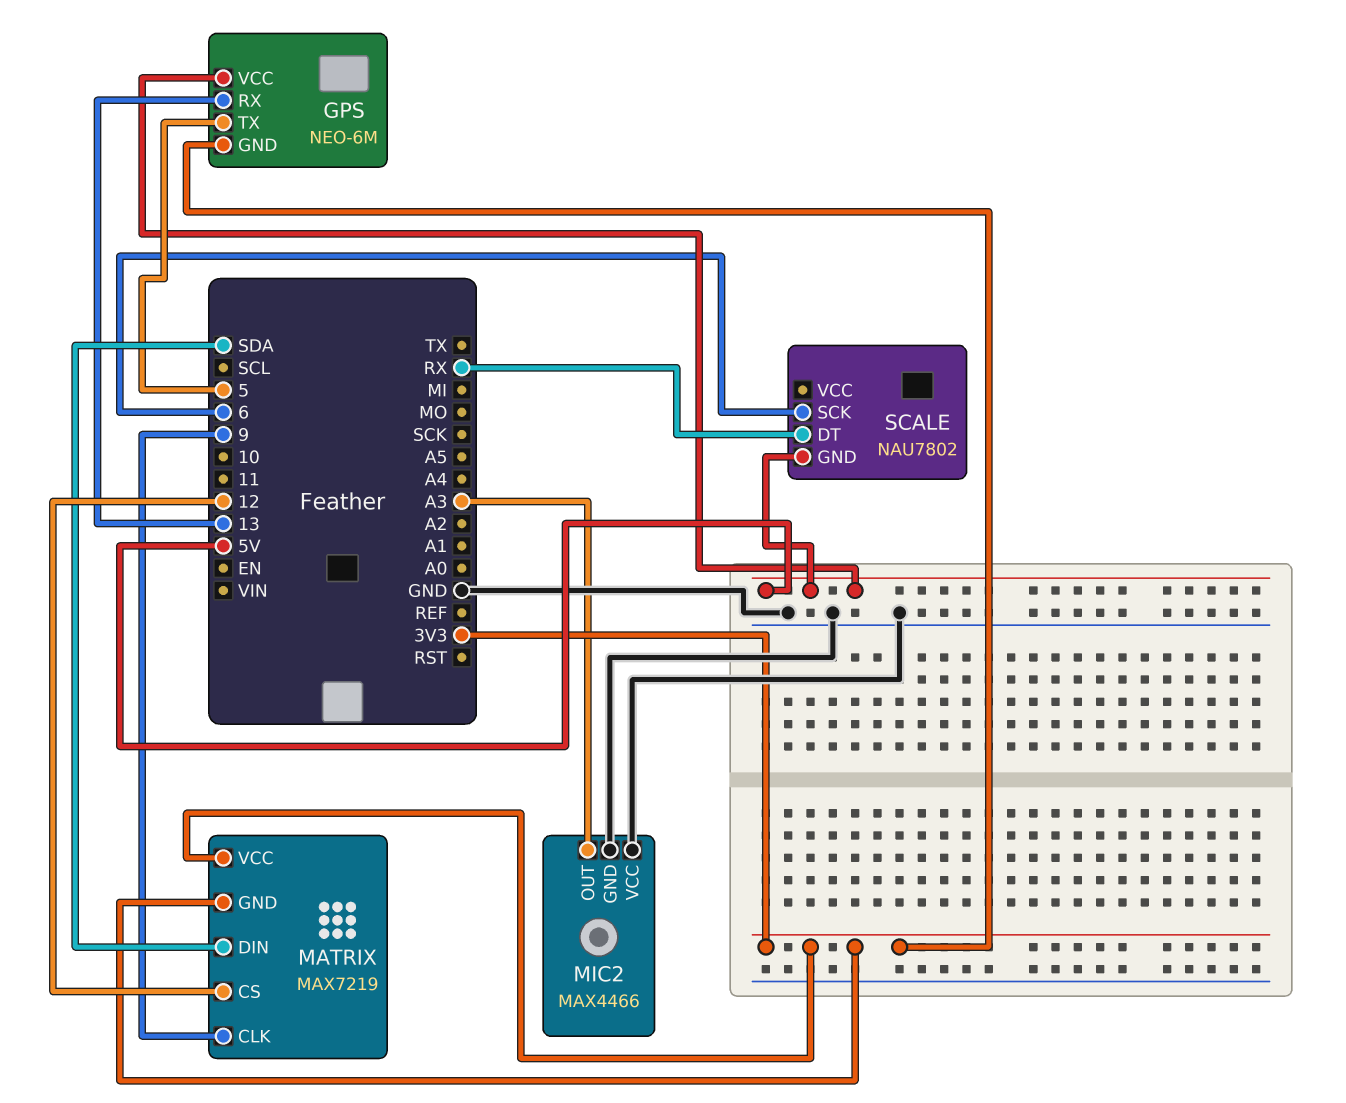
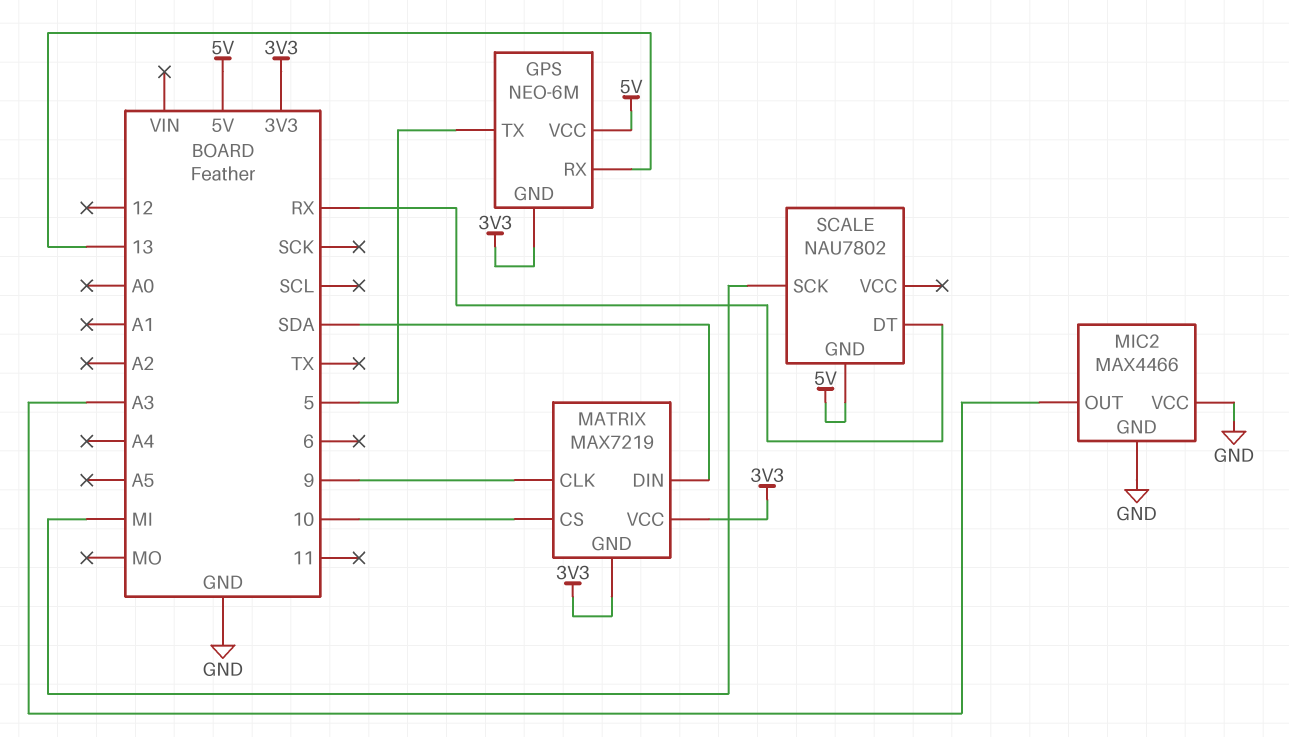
MATRIX pin CS: 12 -> 10
SCALE pin SCK: 6 -> MI

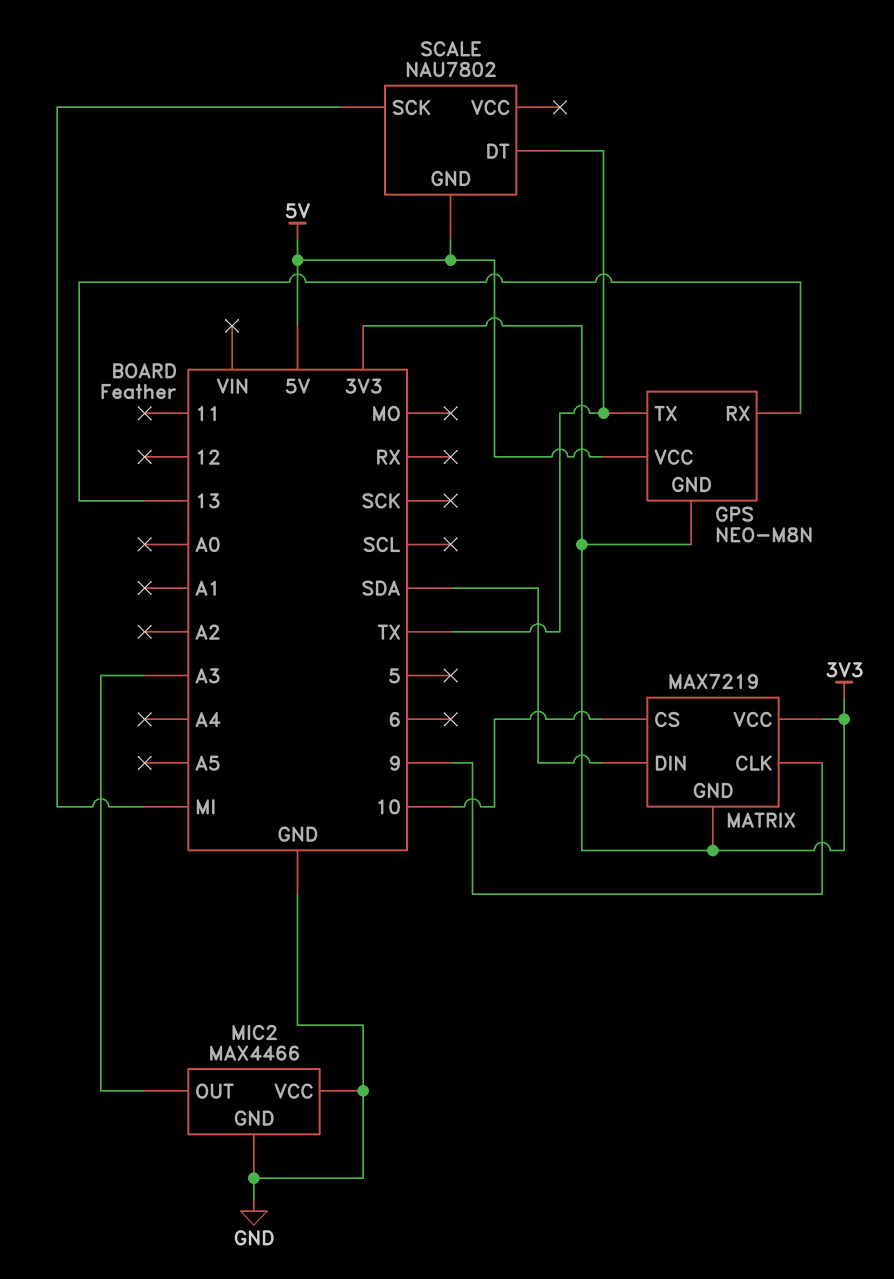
GPS: NEO-6M -> NEO-M8N
GPS pin TX: 5 -> TX
SCALE pin DT: RX -> TX

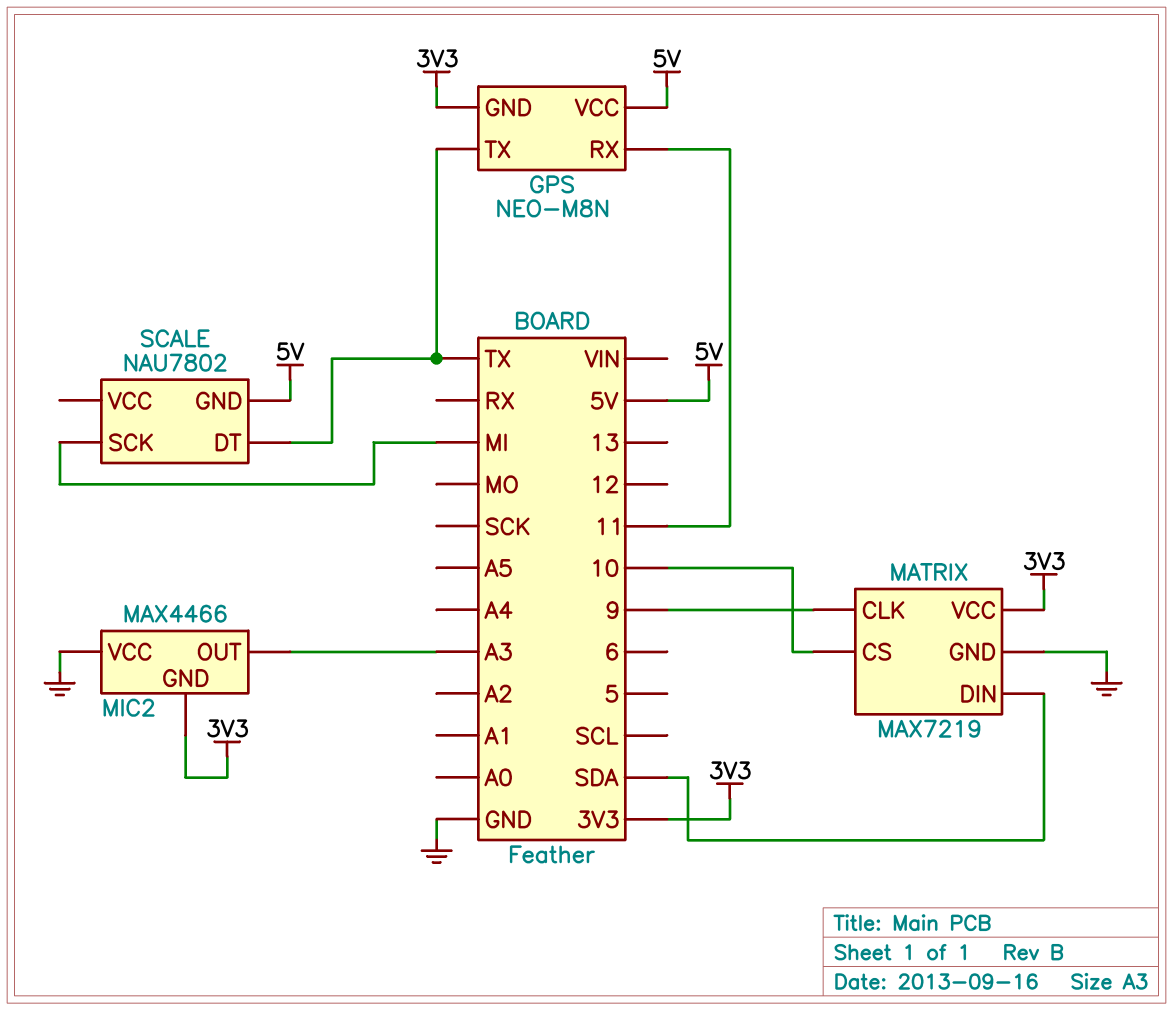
GPS pin RX: 13 -> 11
MATRIX pin GND: 3V3 -> GND
MIC2 pin GND: GND -> 3V3

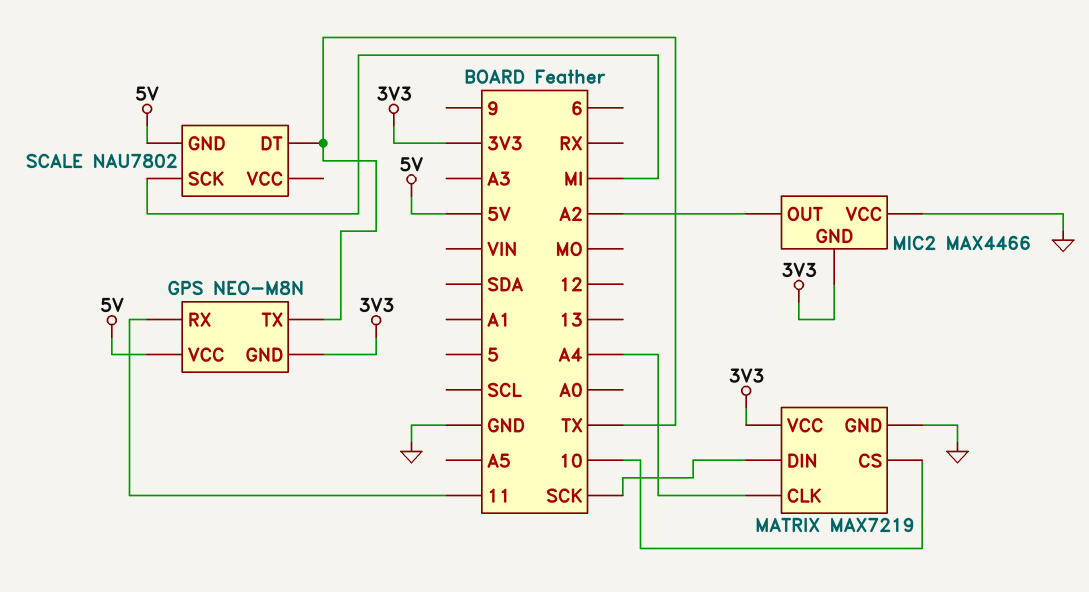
MATRIX pin CLK: 9 -> A4
MATRIX pin DIN: SDA -> SCK
MIC2 pin OUT: A3 -> A2

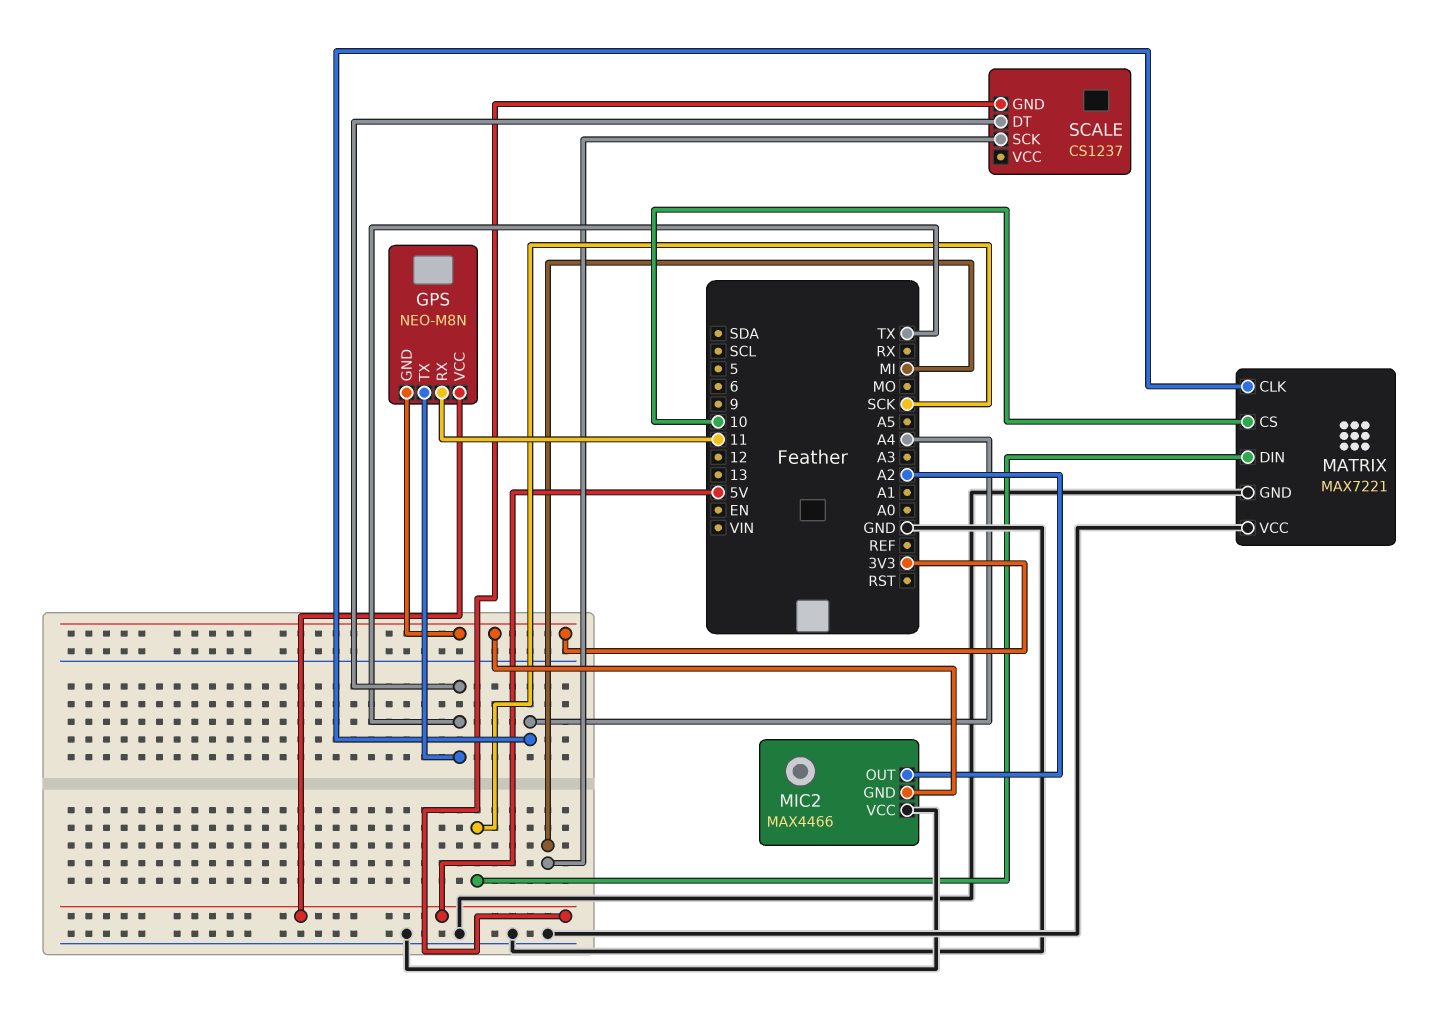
MATRIX: MAX7219 -> MAX7221
MATRIX pin VCC: 3V3 -> GND
SCALE: NAU7802 -> CS1237

